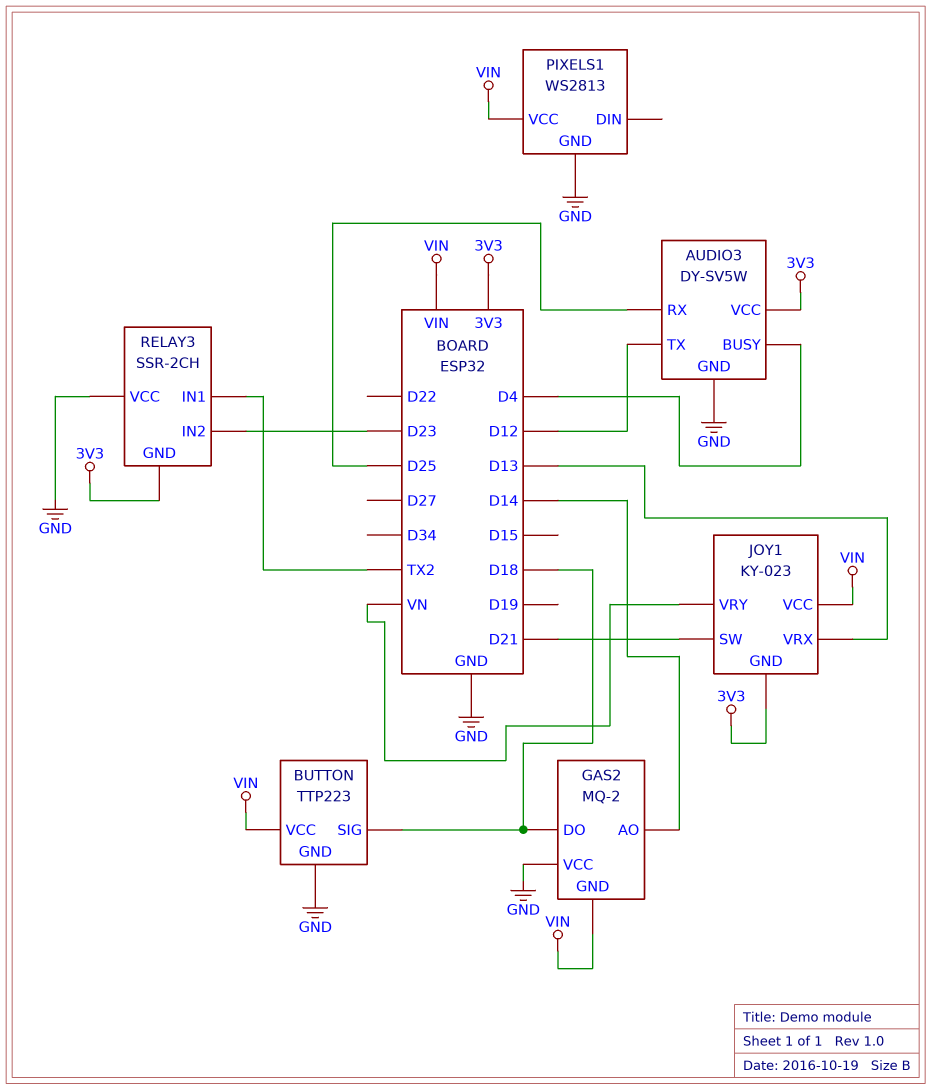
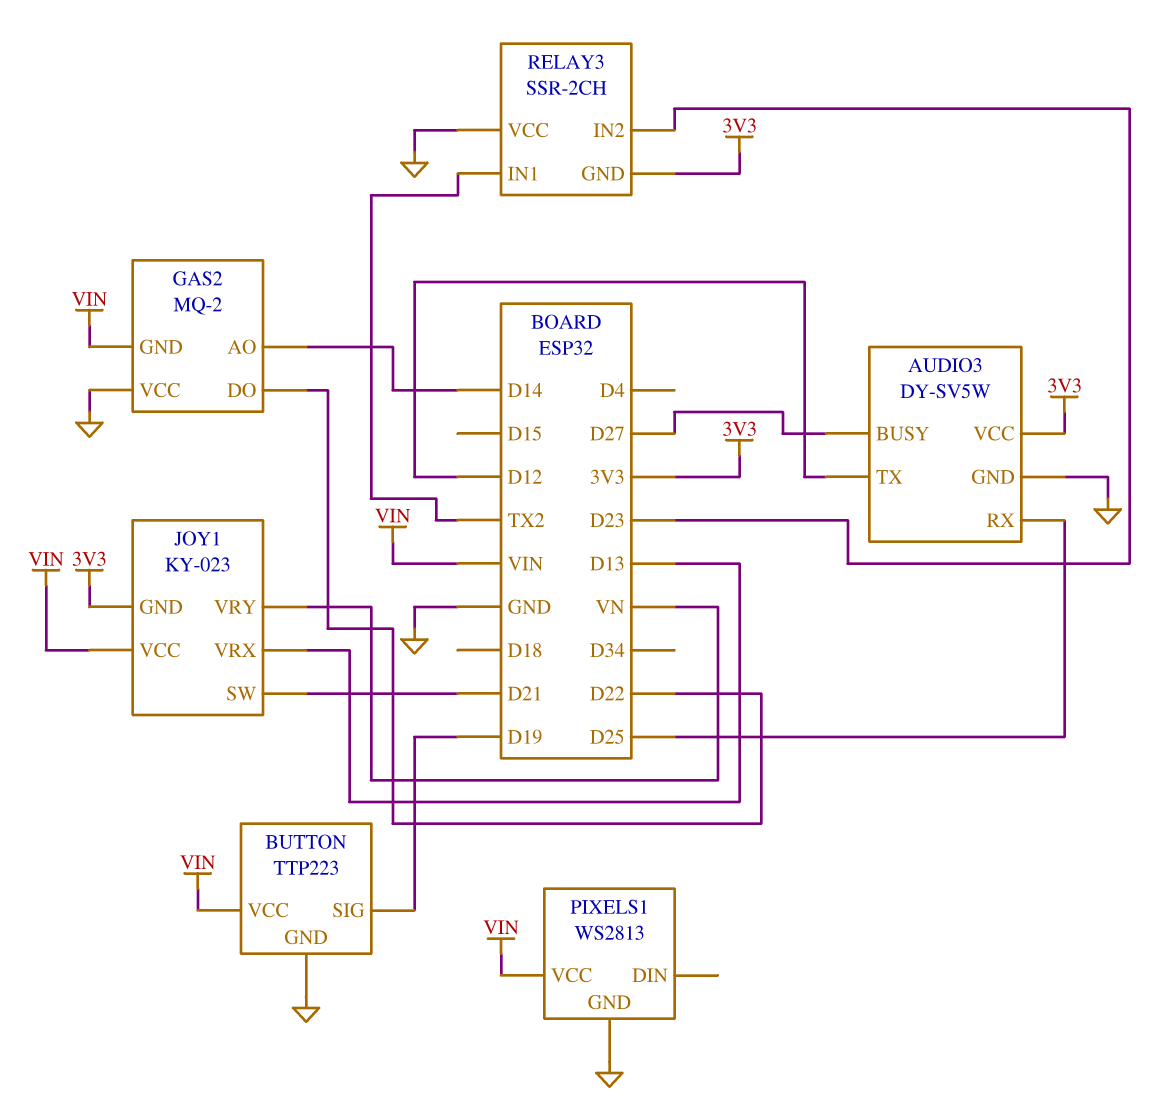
AUDIO3 pin BUSY: D4 -> D27
BUTTON pin SIG: D18 -> D19
GAS2 pin DO: D18 -> D22

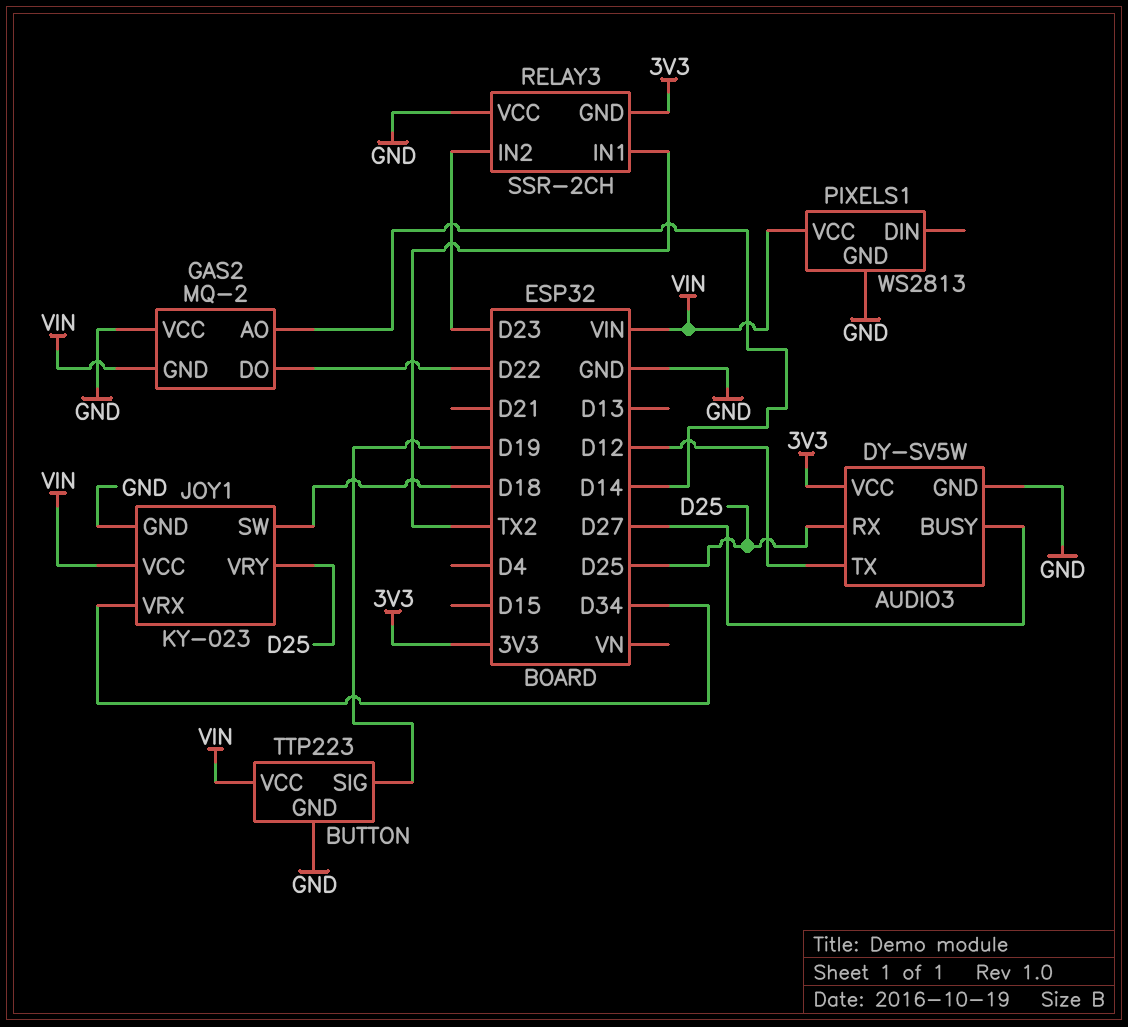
JOY1 pin GND: 3V3 -> GND
JOY1 pin SW: D21 -> D18
JOY1 pin VRX: D13 -> D34
JOY1 pin VRY: VN -> D25

